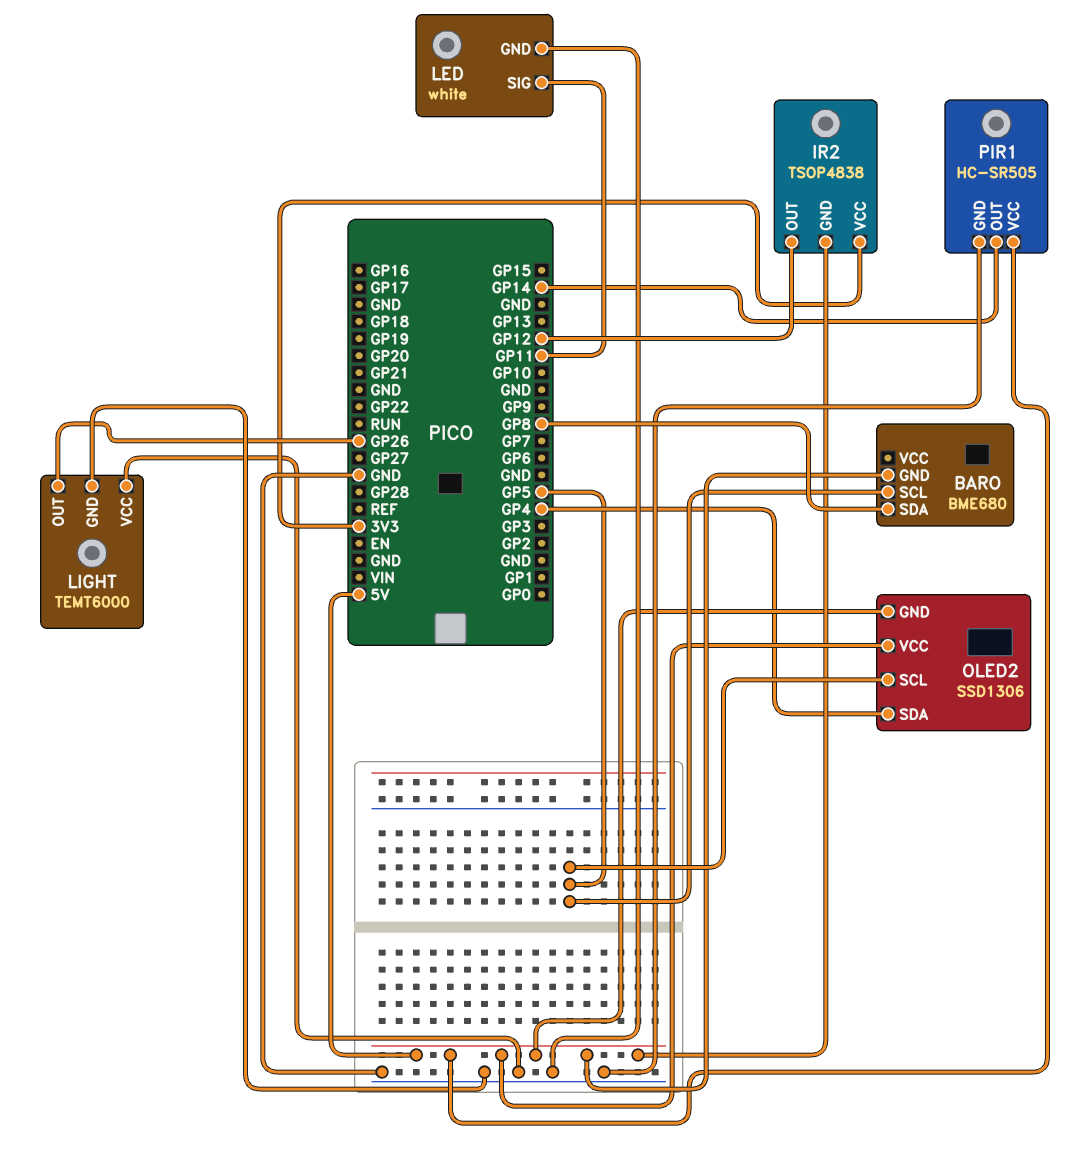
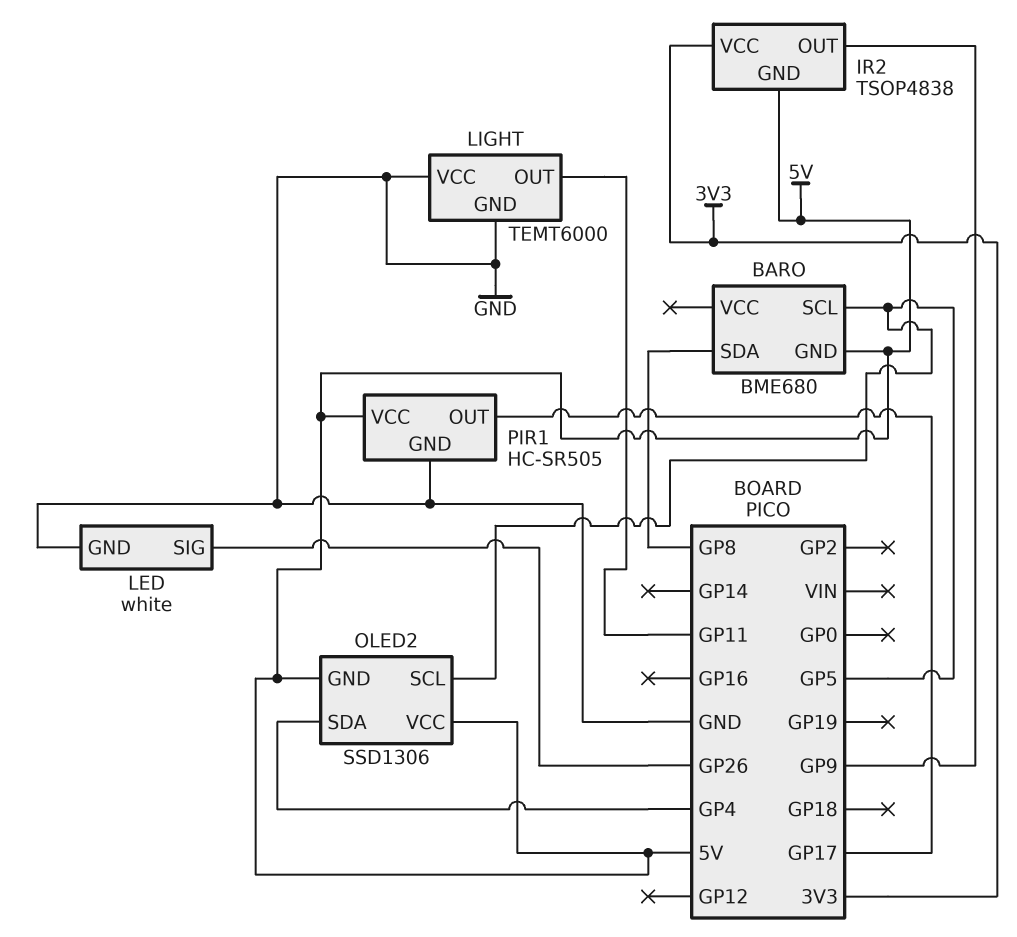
IR2 pin OUT: GP12 -> GP9
LED pin SIG: GP11 -> GP26
LIGHT pin OUT: GP26 -> GP11
PIR1 pin OUT: GP14 -> GP17

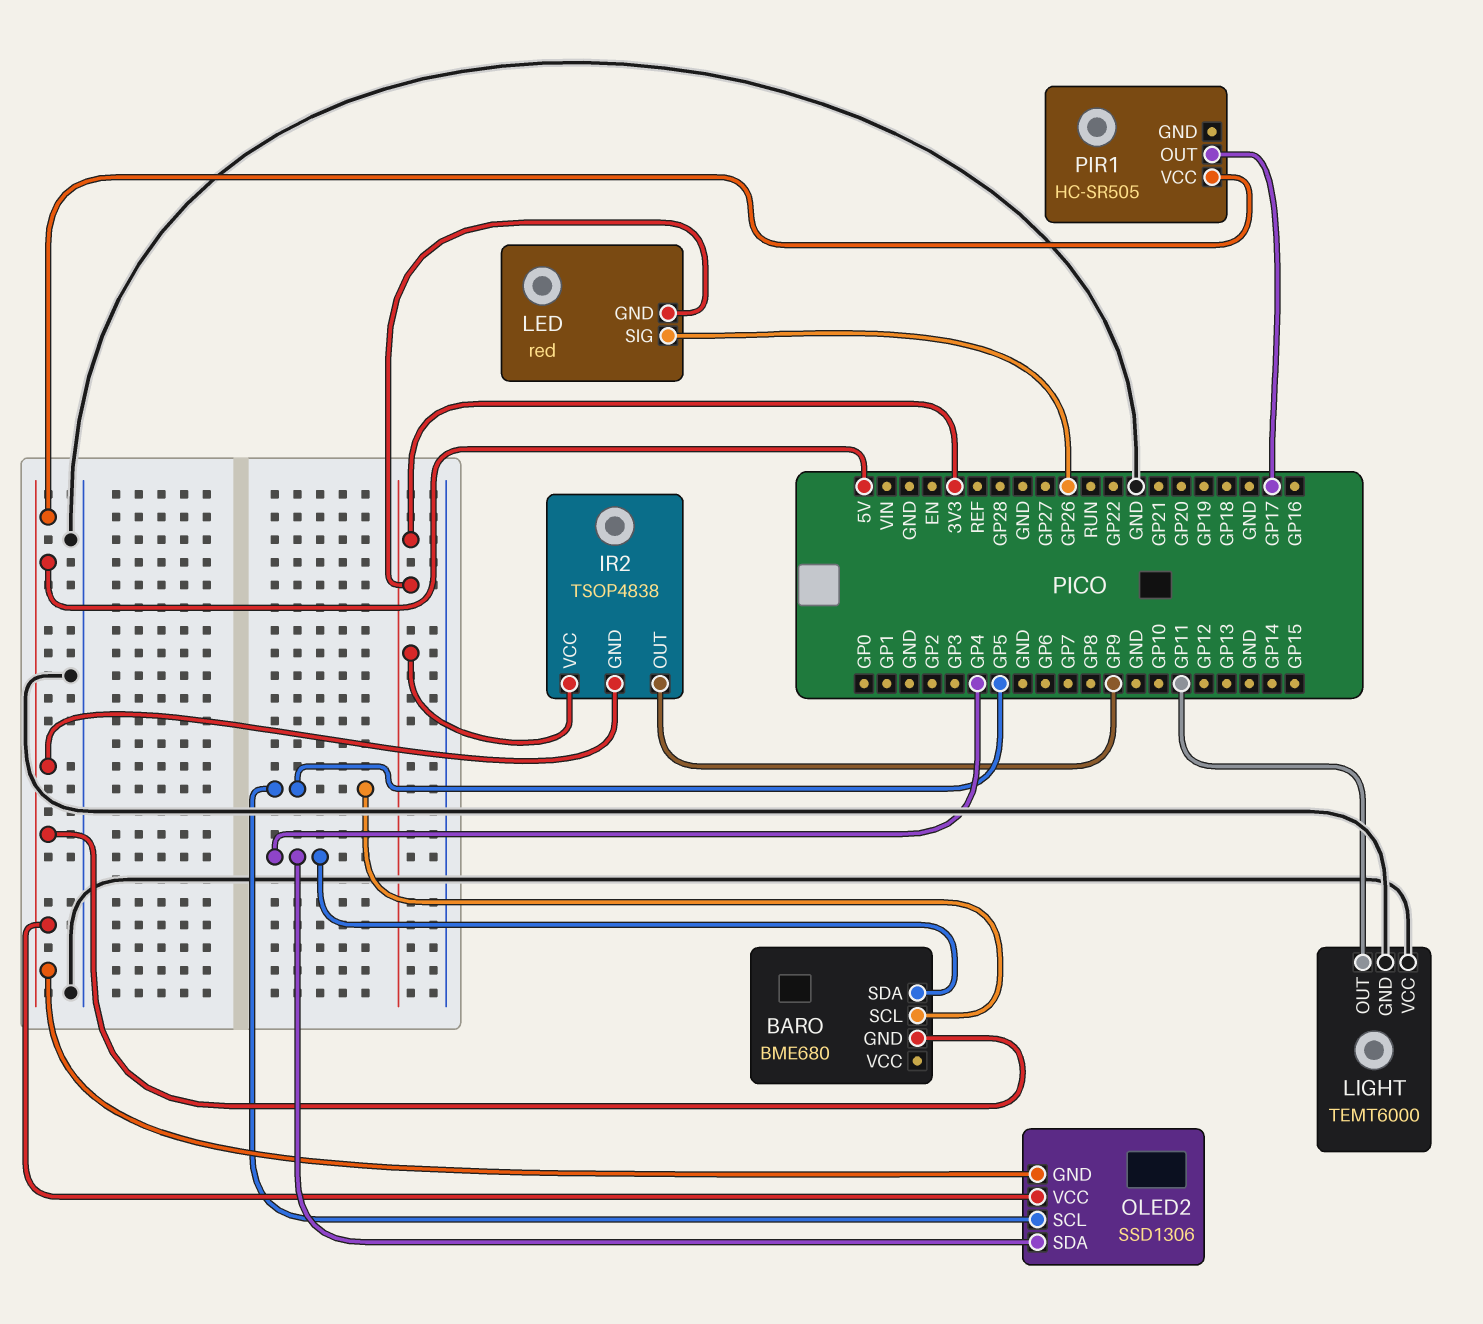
BARO pin SDA: GP8 -> GP4
LED: white -> red
LED pin GND: GND -> 3V3
PIR1 pin GND: GND -> none

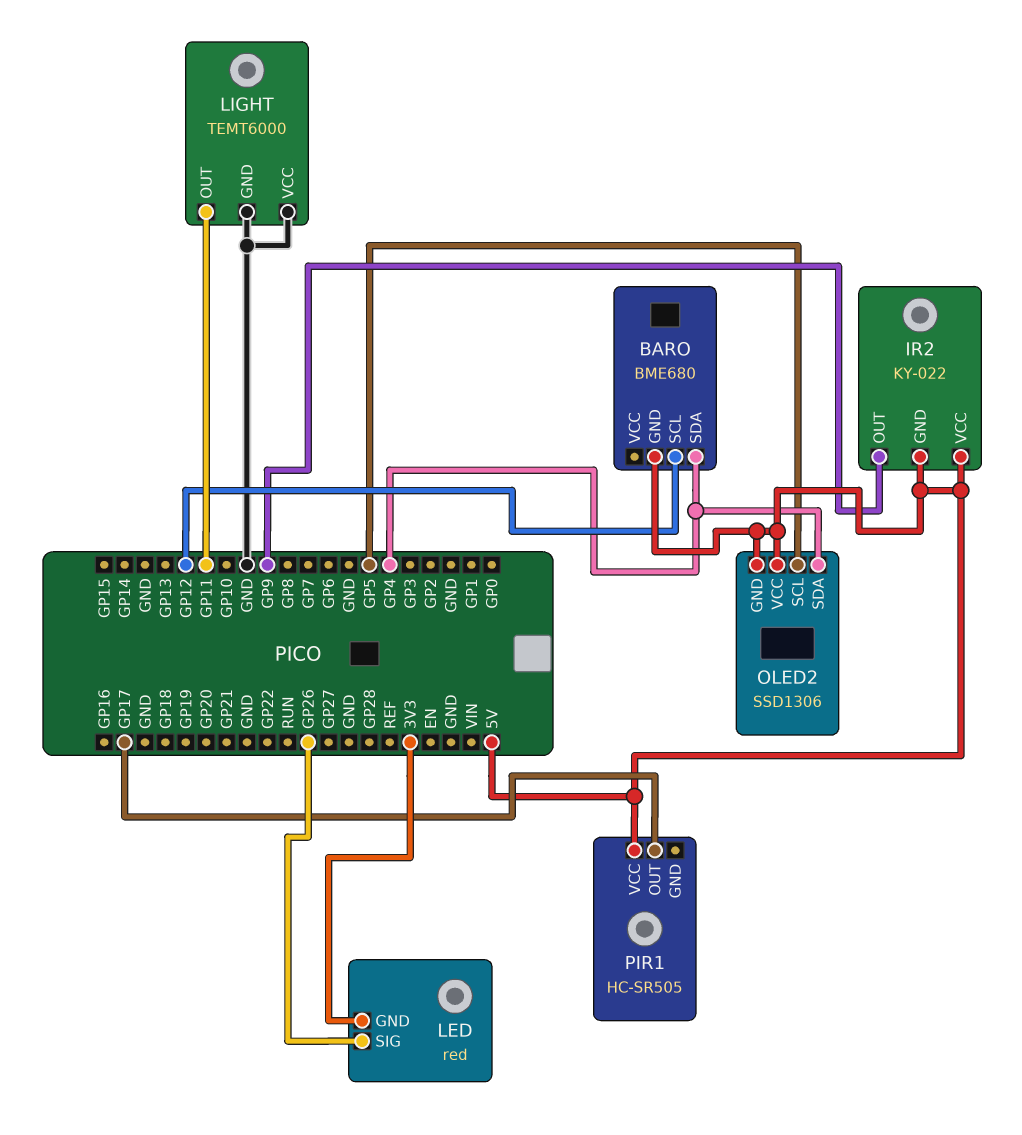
BARO pin SCL: GP5 -> GP12
IR2: TSOP4838 -> KY-022
IR2 pin VCC: 3V3 -> 5V

